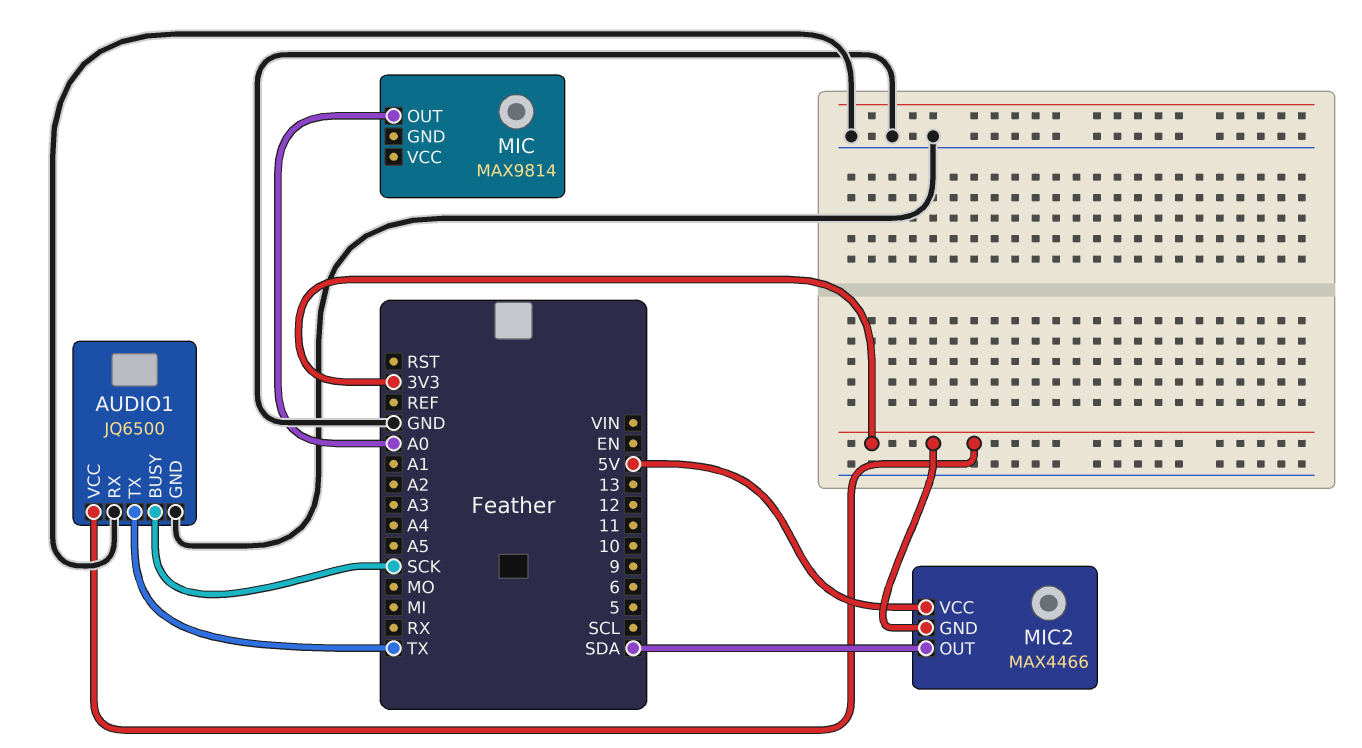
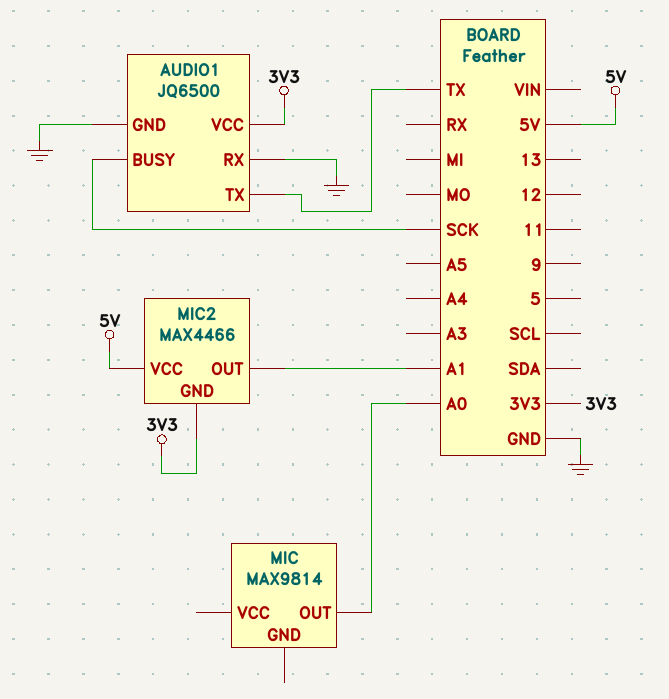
MIC2 pin OUT: SDA -> A1

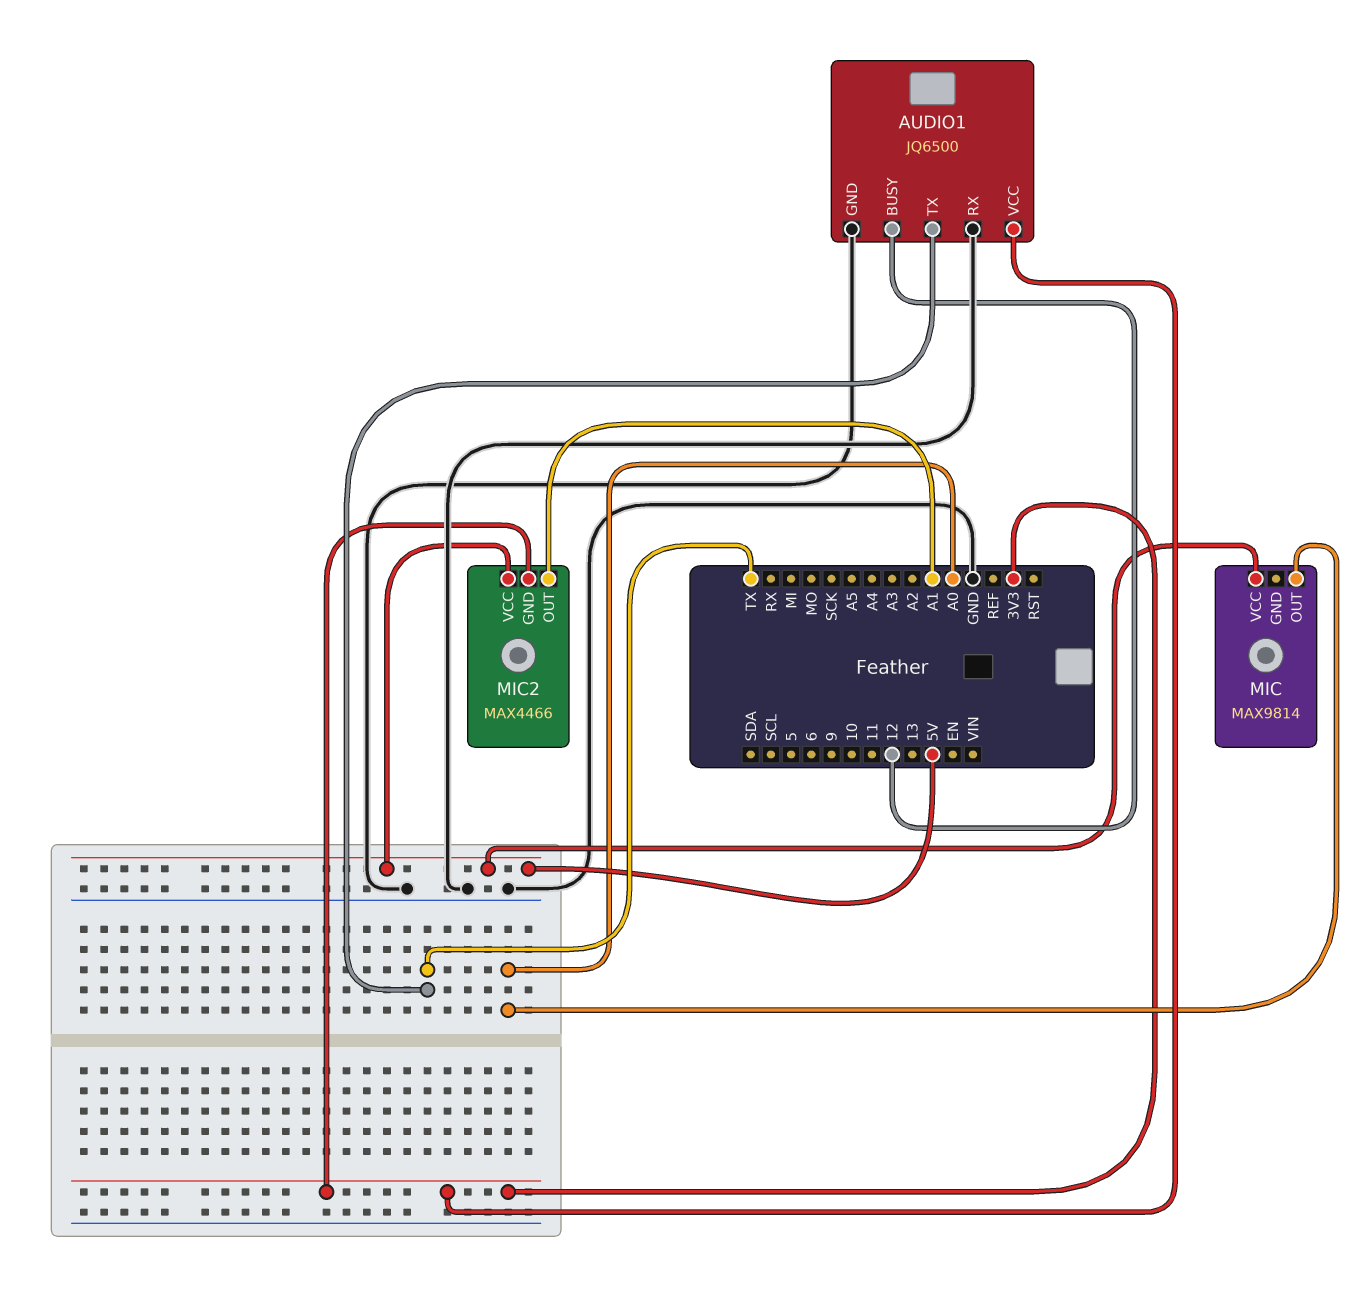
AUDIO1 pin BUSY: SCK -> 12
MIC pin VCC: none -> 5V

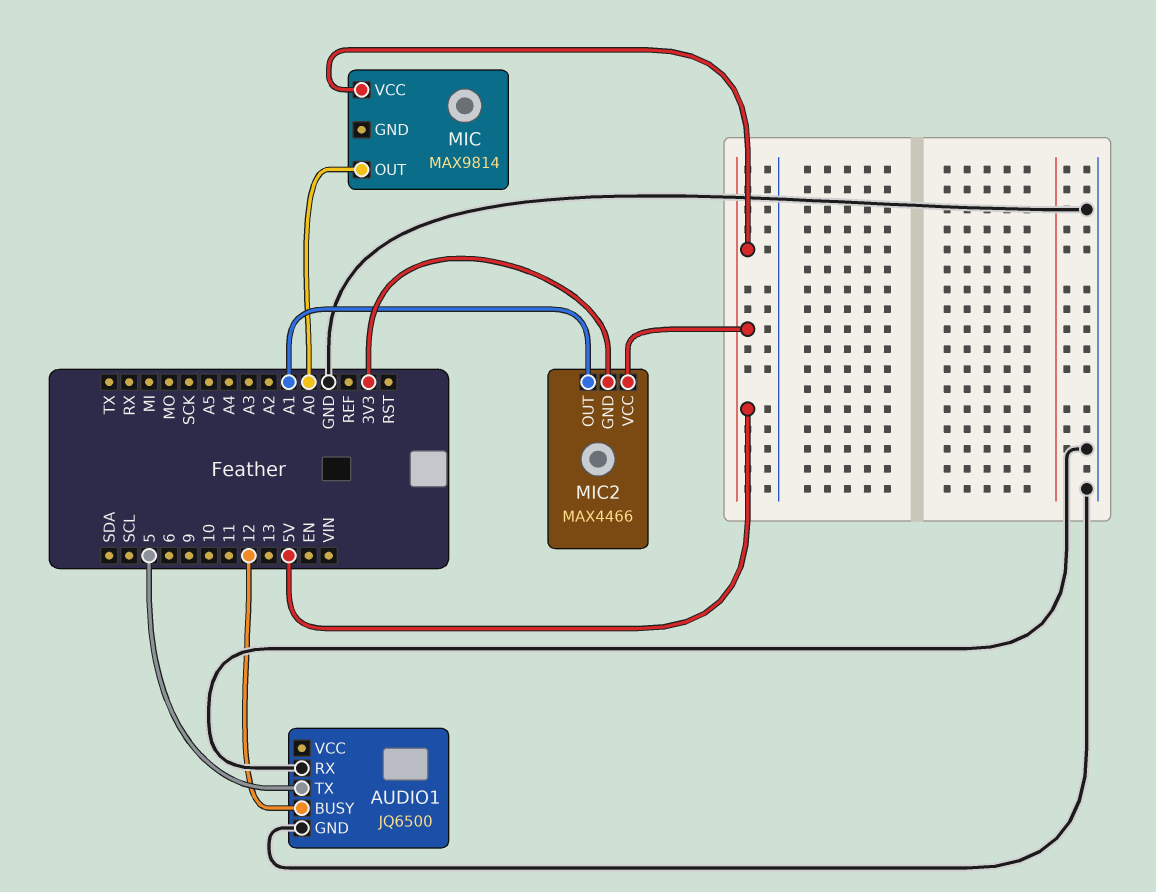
AUDIO1 pin TX: TX -> 5
AUDIO1 pin VCC: 3V3 -> none

